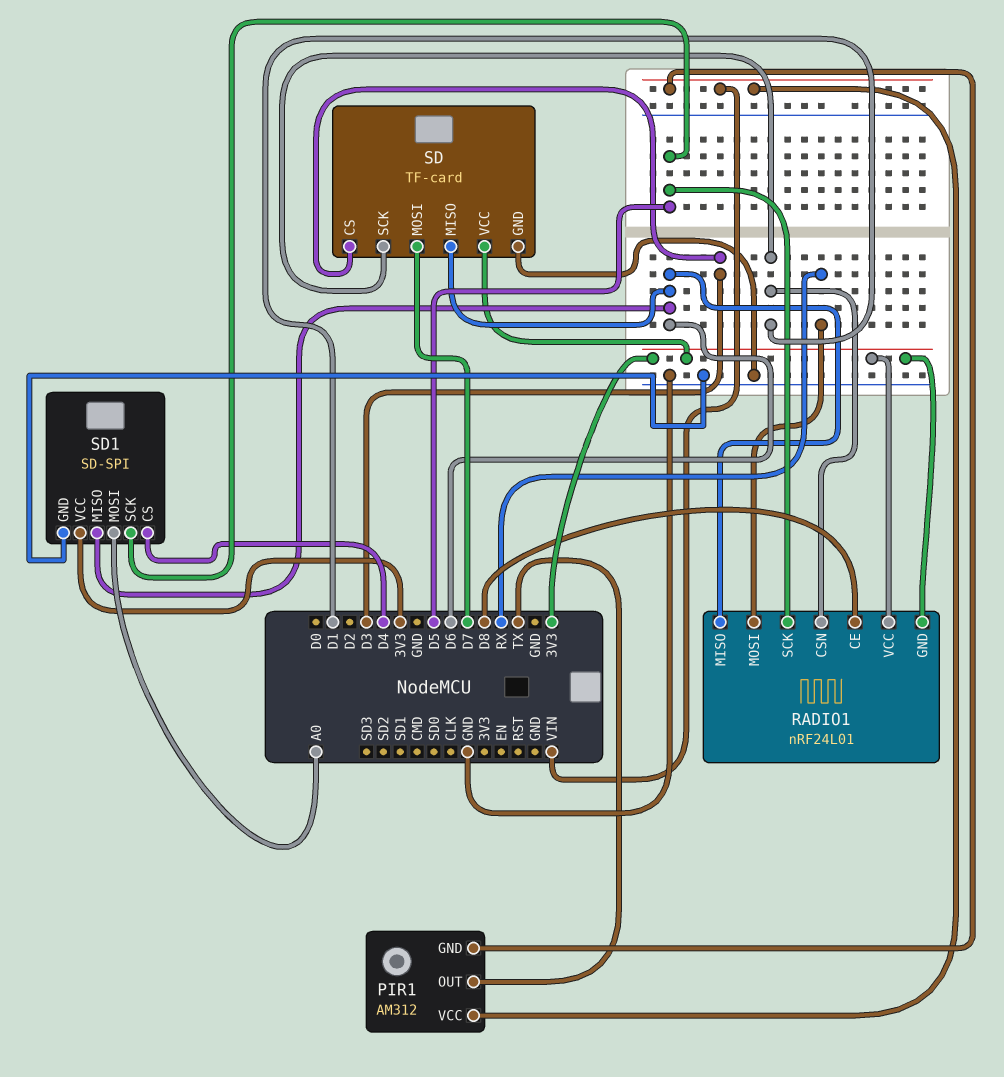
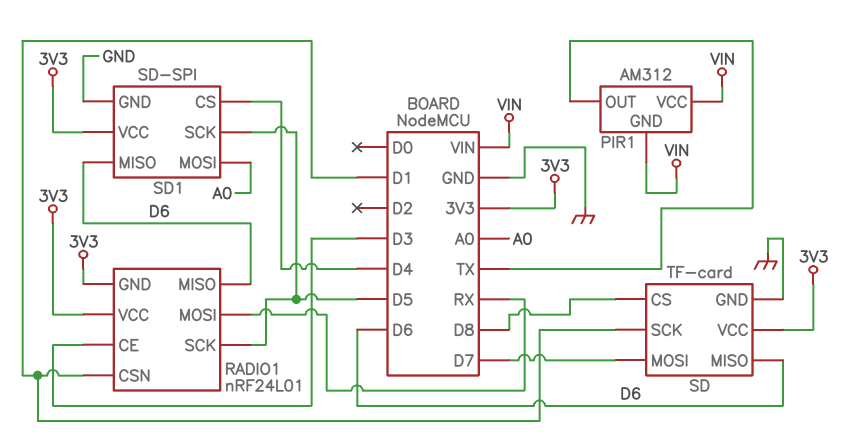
RADIO1 pin CE: D8 -> D3
SD pin CS: D3 -> D8

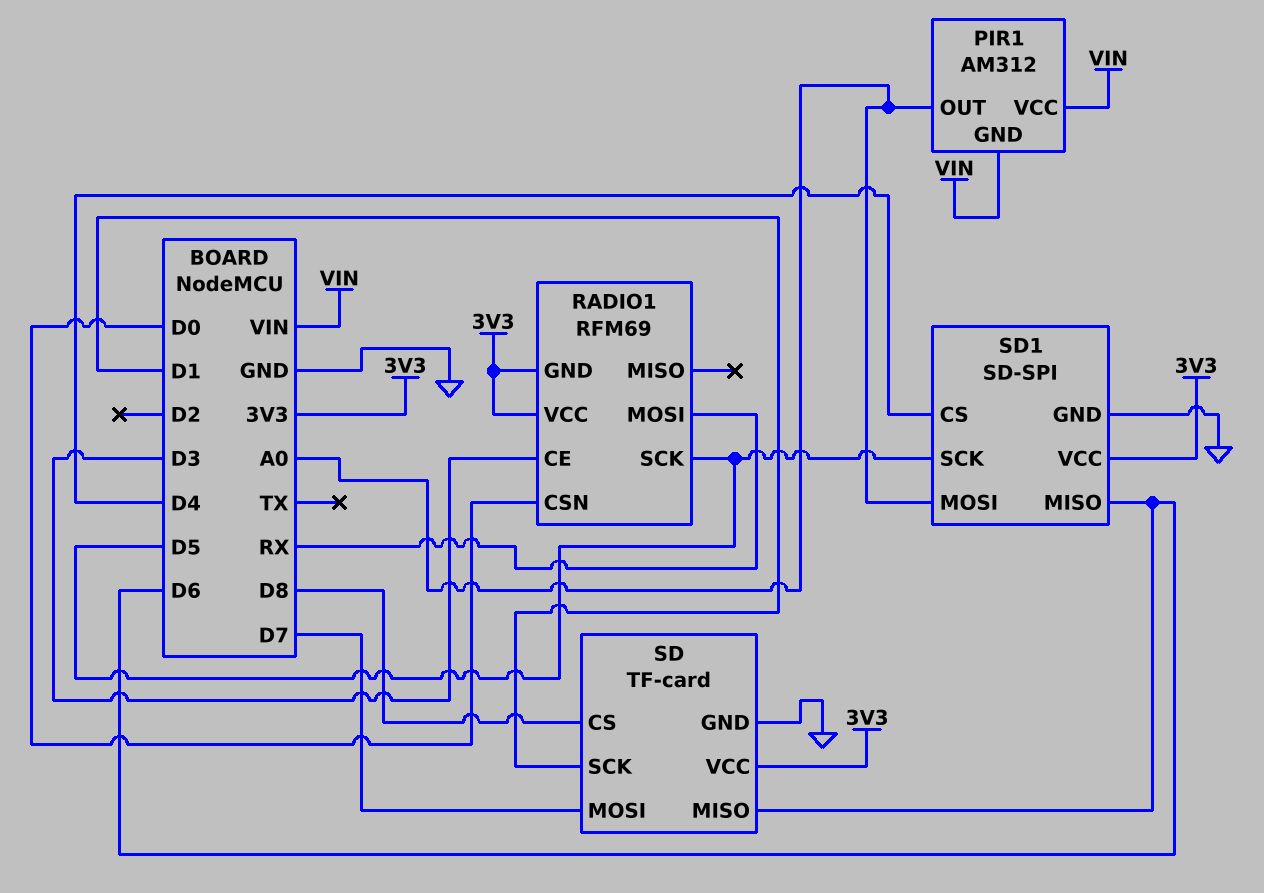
PIR1 pin OUT: TX -> A0
RADIO1: nRF24L01 -> RFM69
RADIO1 pin CSN: D1 -> D0
RADIO1 pin MISO: D6 -> none

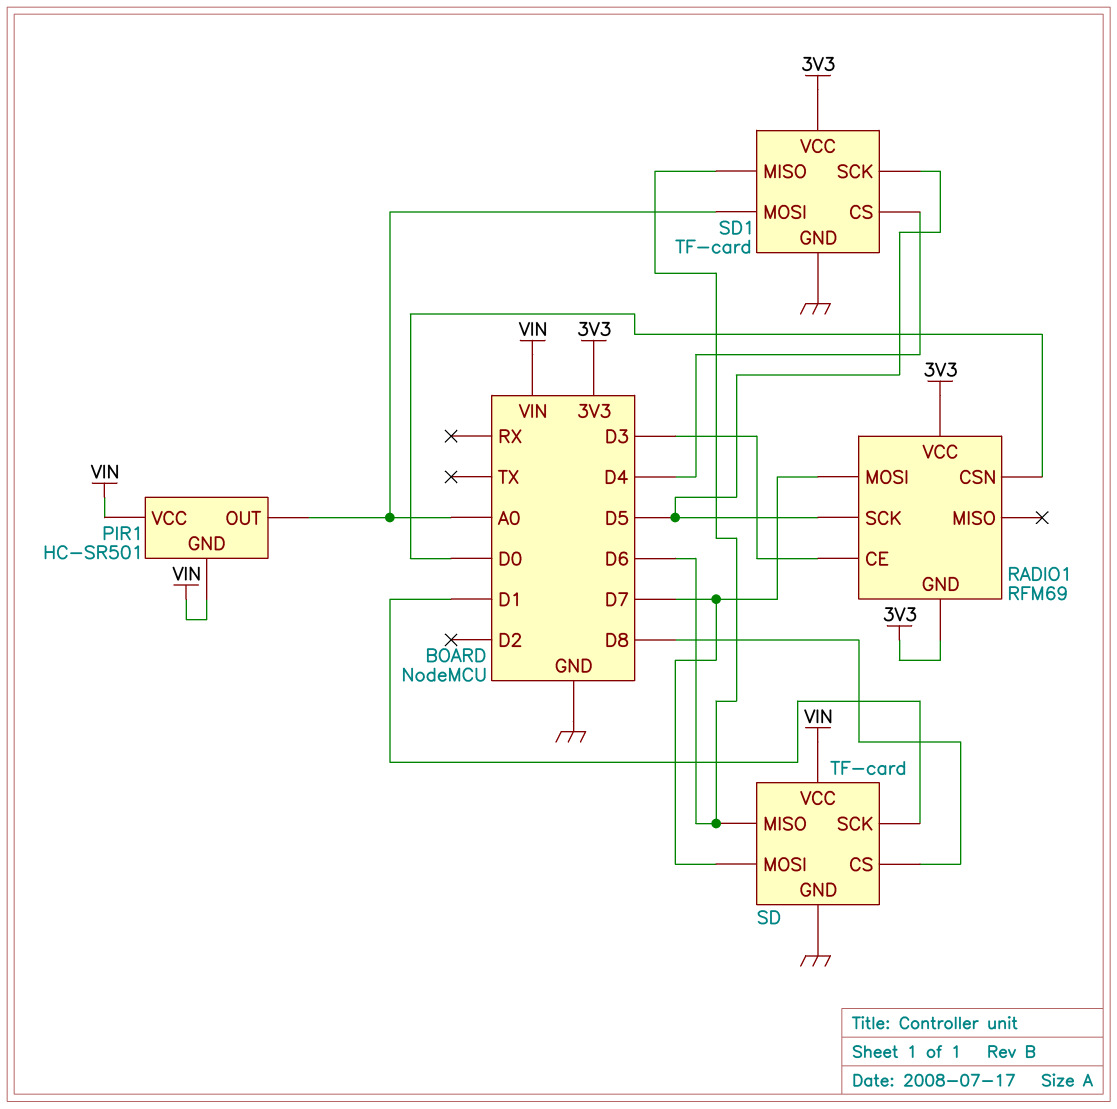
PIR1: AM312 -> HC-SR501
RADIO1 pin MOSI: RX -> D7
SD pin VCC: 3V3 -> VIN
SD1: SD-SPI -> TF-card

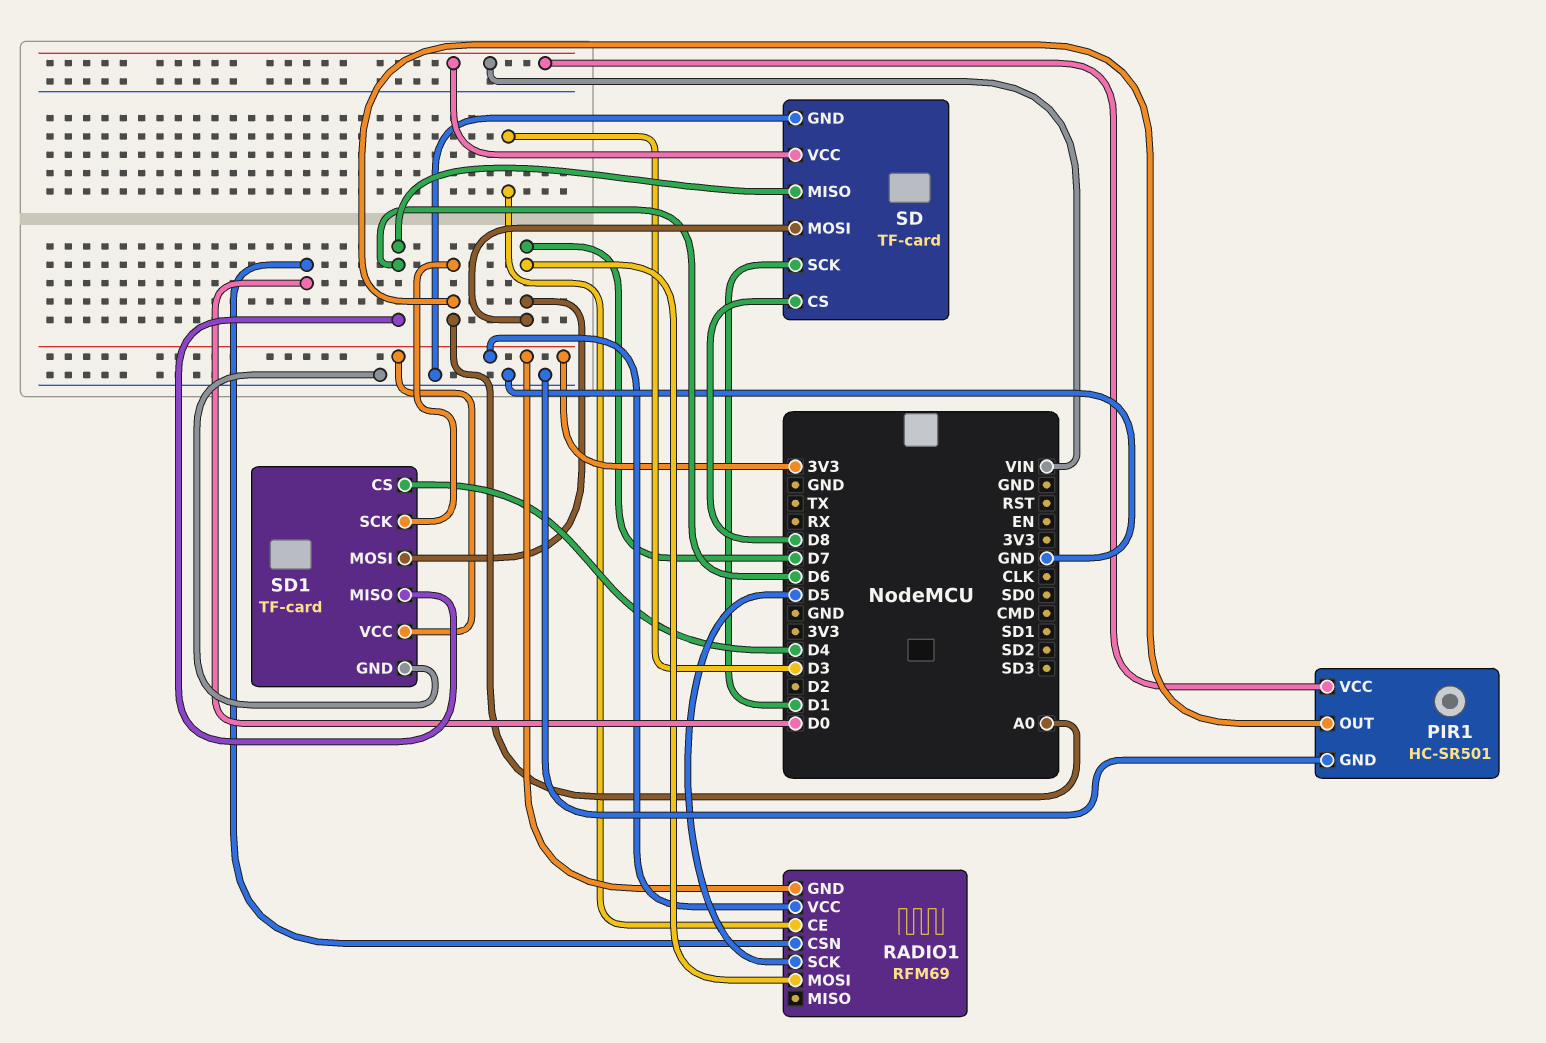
PIR1 pin GND: VIN -> GND
SD1 pin MOSI: A0 -> D7
SD1 pin SCK: D5 -> A0

